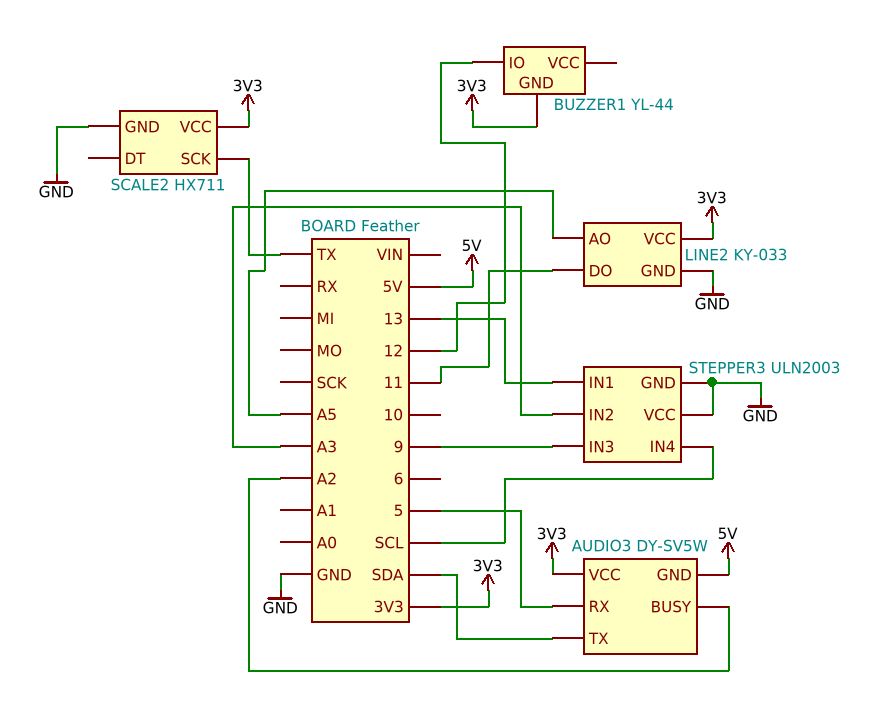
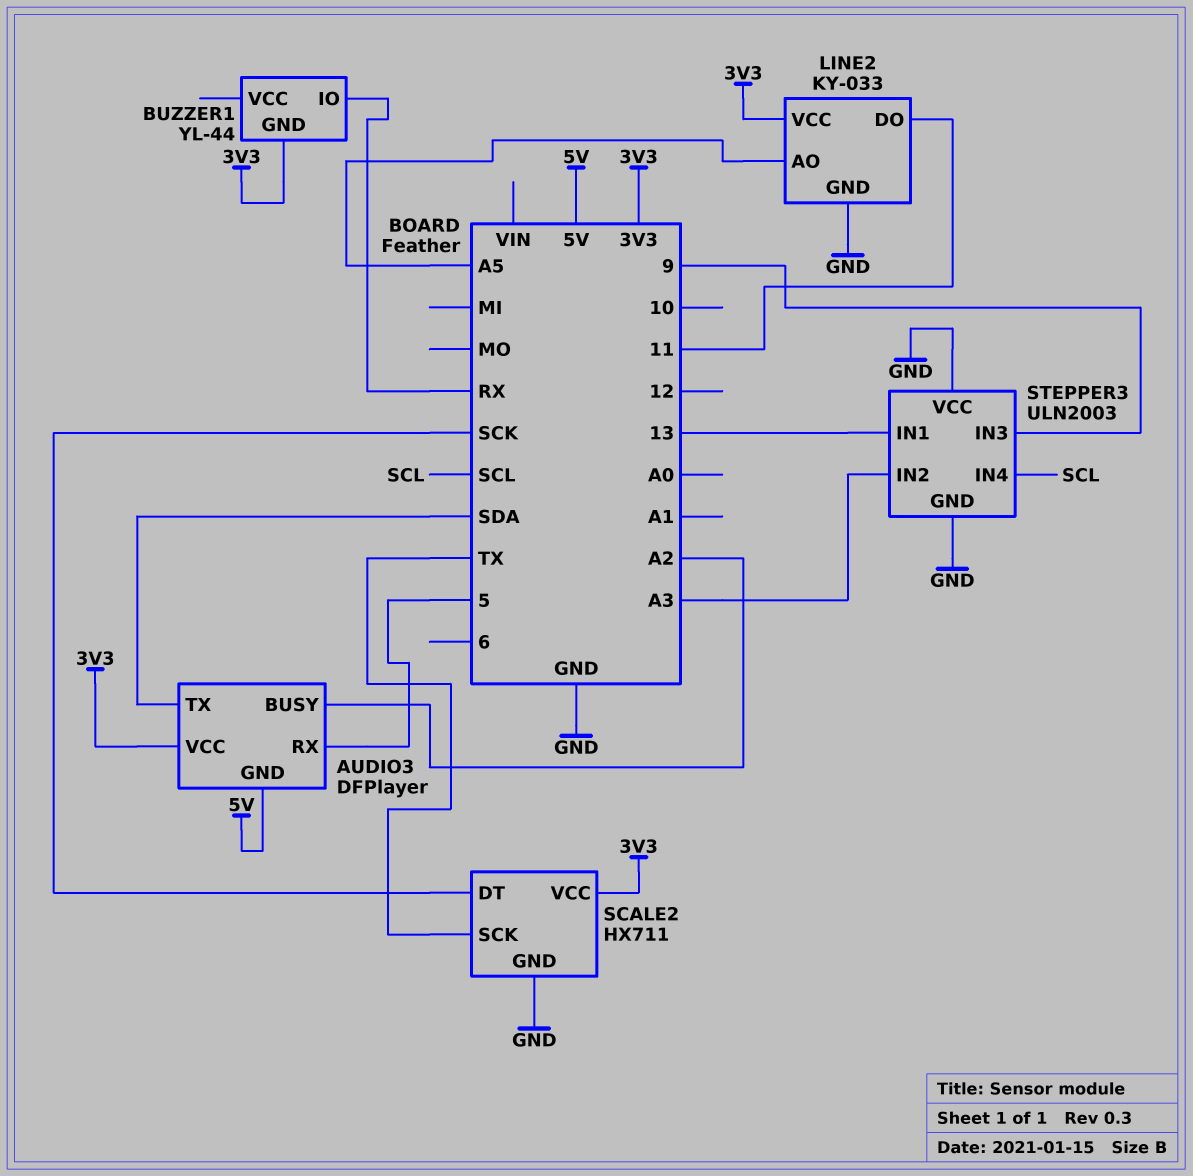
AUDIO3: DY-SV5W -> DFPlayer
BUZZER1 pin IO: 12 -> RX
SCALE2 pin DT: none -> SCK

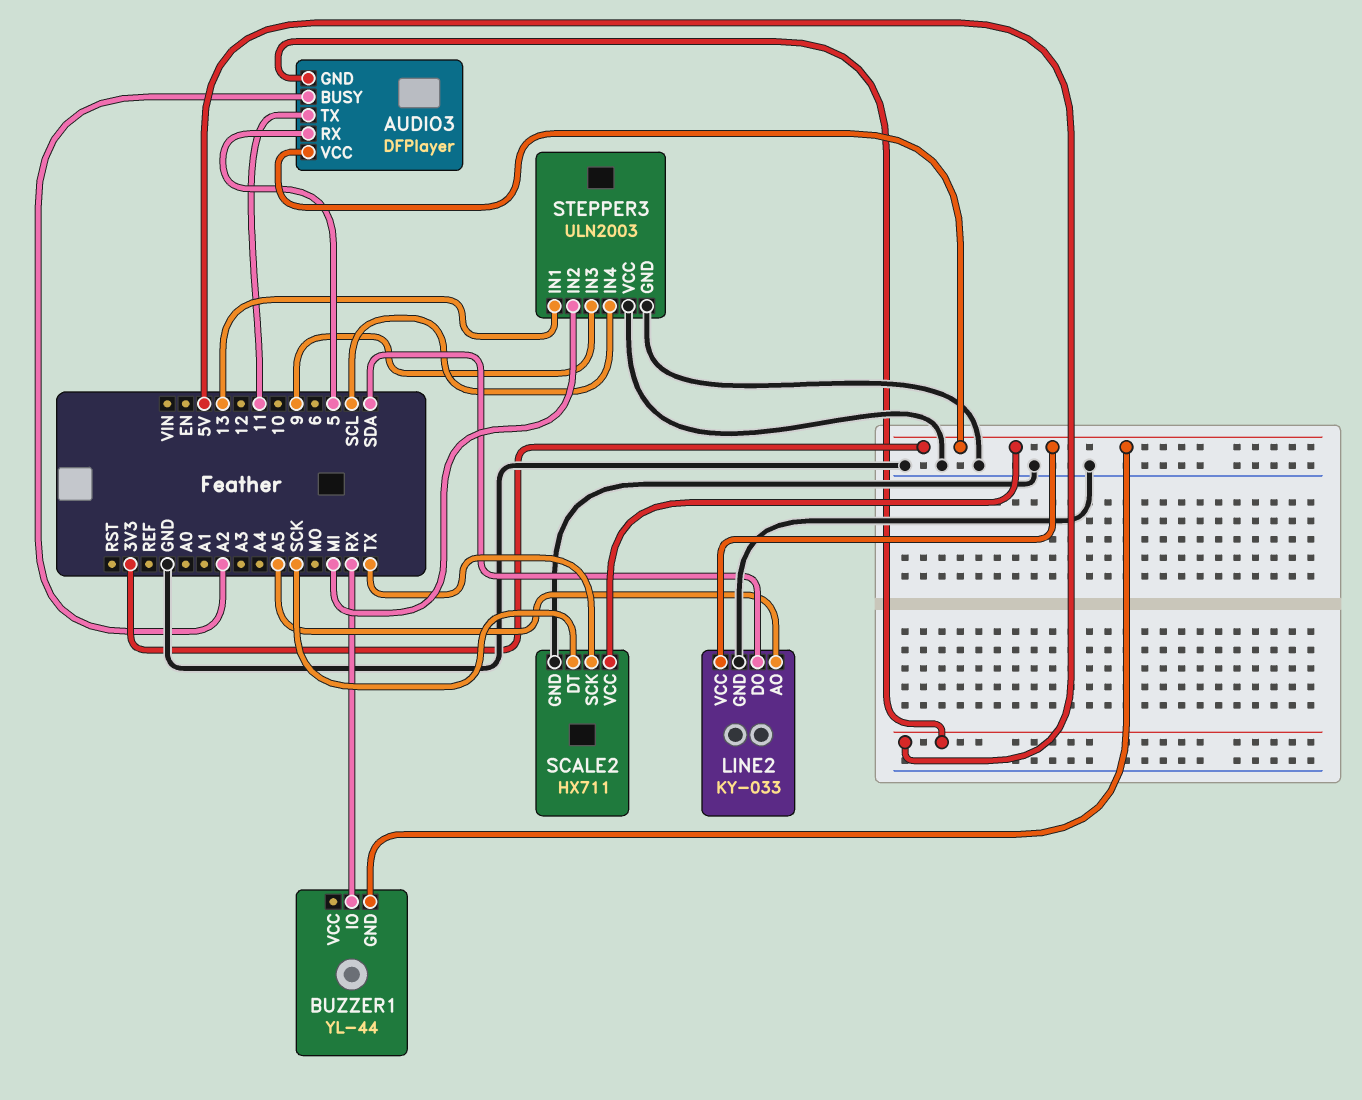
AUDIO3 pin TX: SDA -> 11
LINE2 pin DO: 11 -> SDA
STEPPER3 pin IN2: A3 -> MI

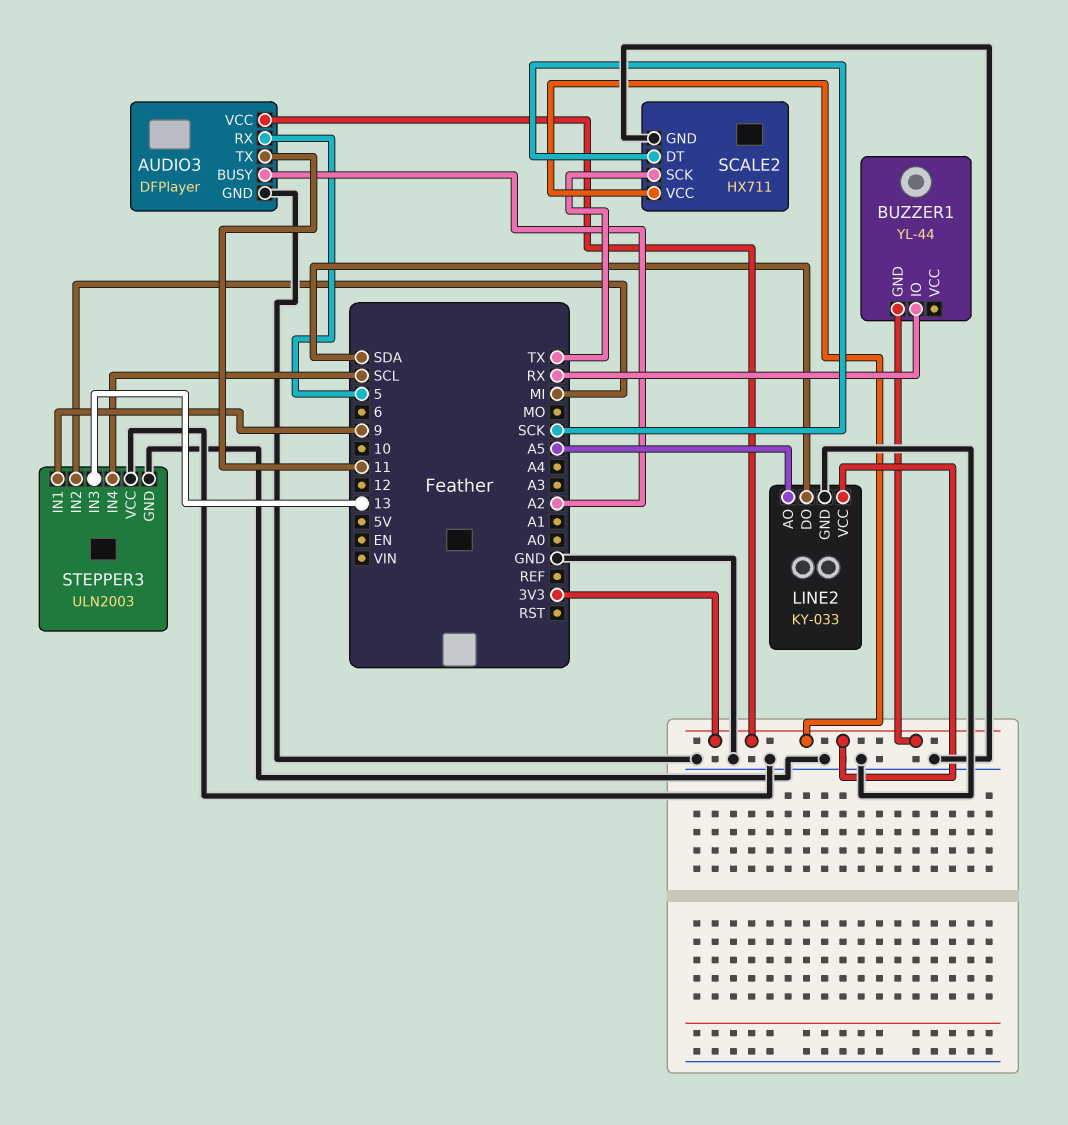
AUDIO3 pin GND: 5V -> GND
STEPPER3 pin IN1: 13 -> 9
STEPPER3 pin IN3: 9 -> 13

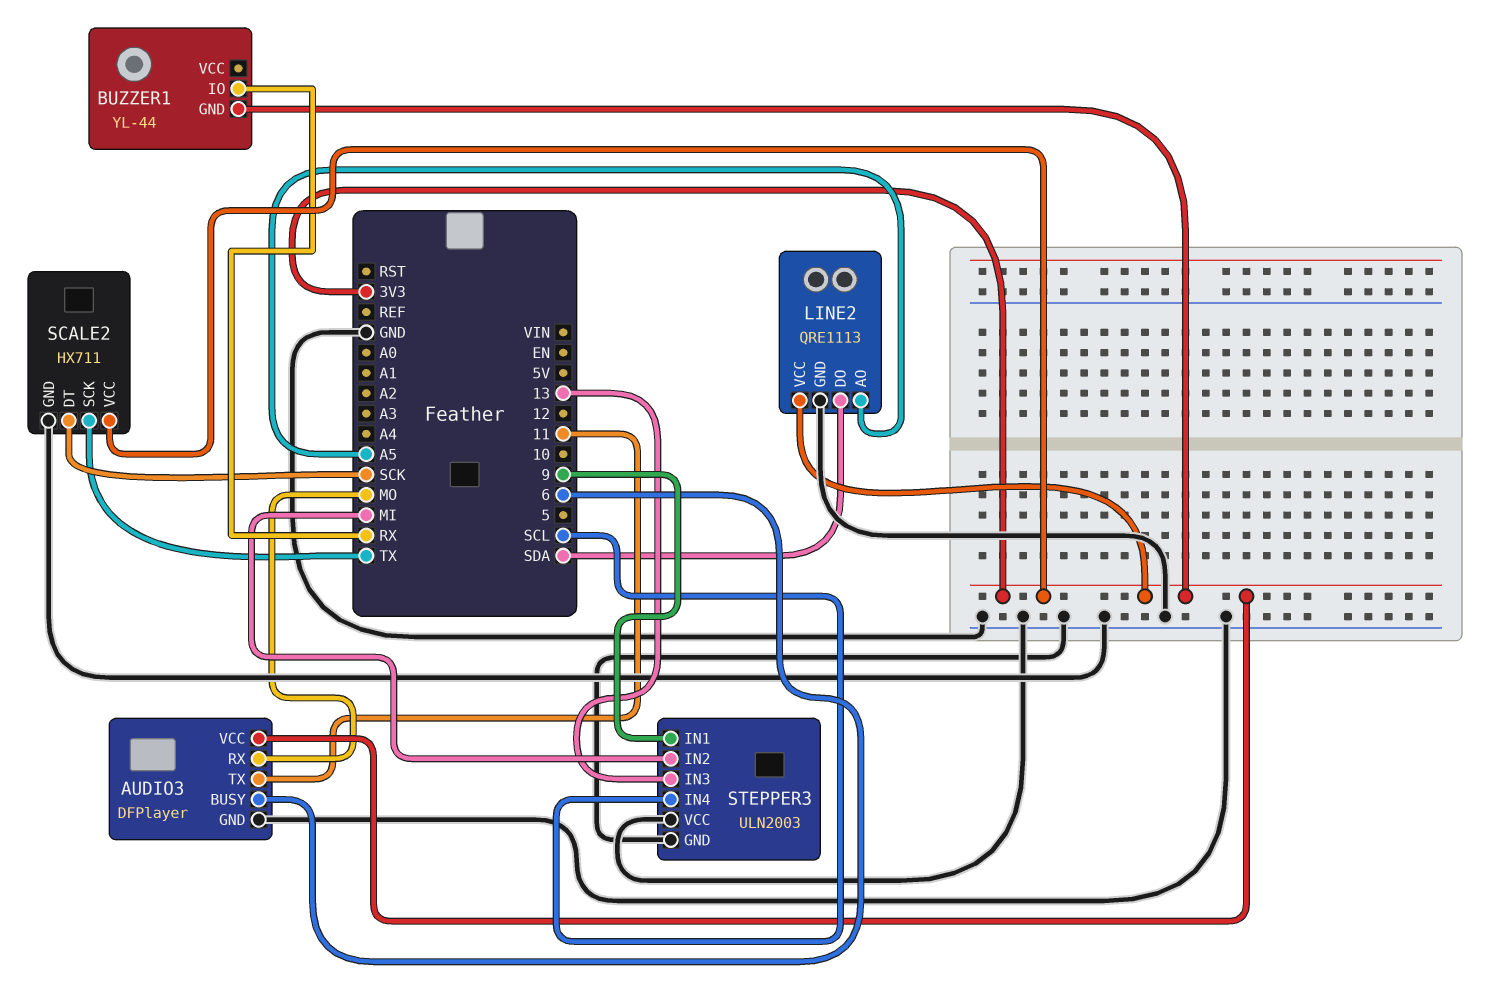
AUDIO3 pin BUSY: A2 -> 6
AUDIO3 pin RX: 5 -> MO
LINE2: KY-033 -> QRE1113

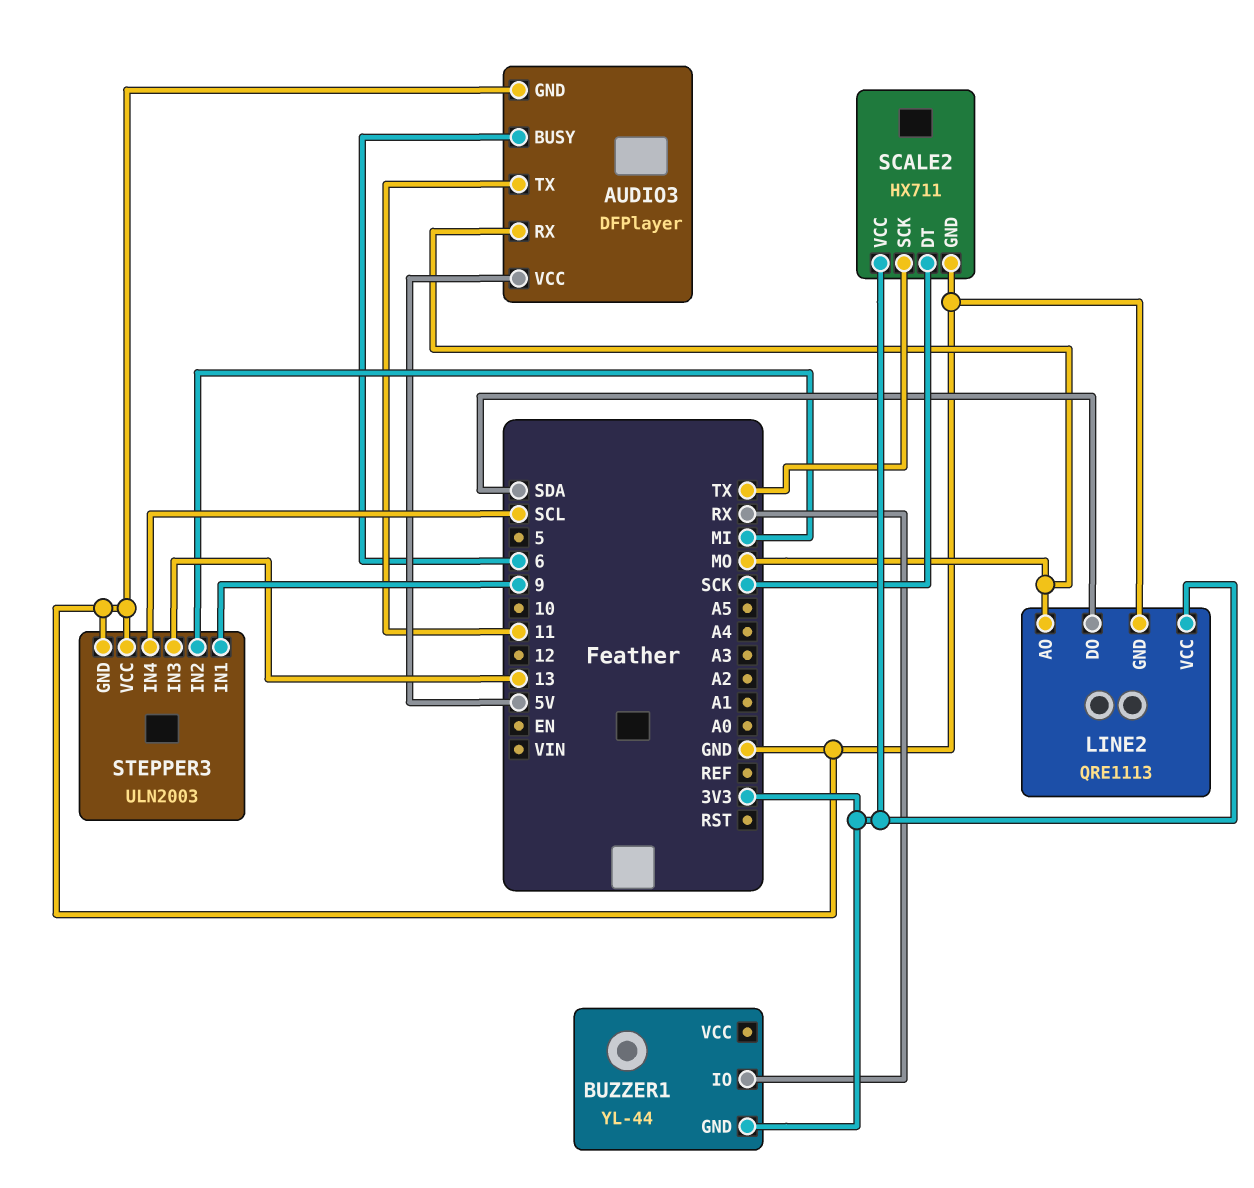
AUDIO3 pin VCC: 3V3 -> 5V
LINE2 pin AO: A5 -> MO

